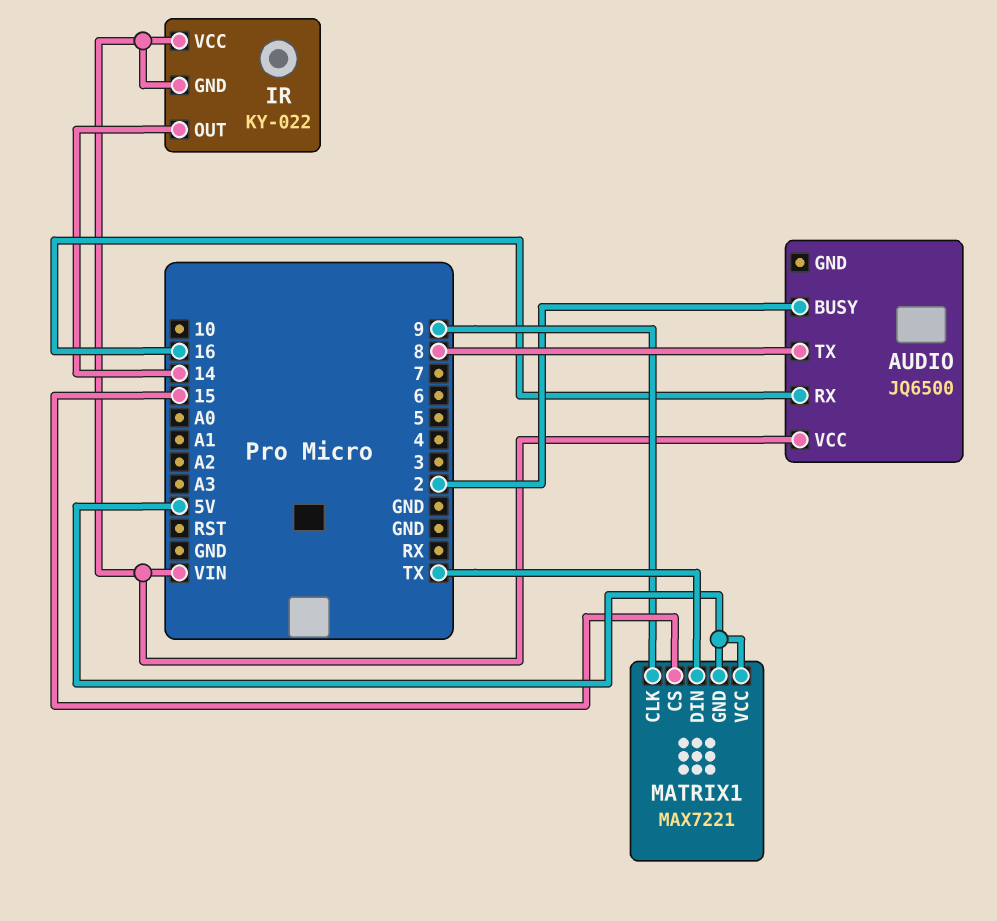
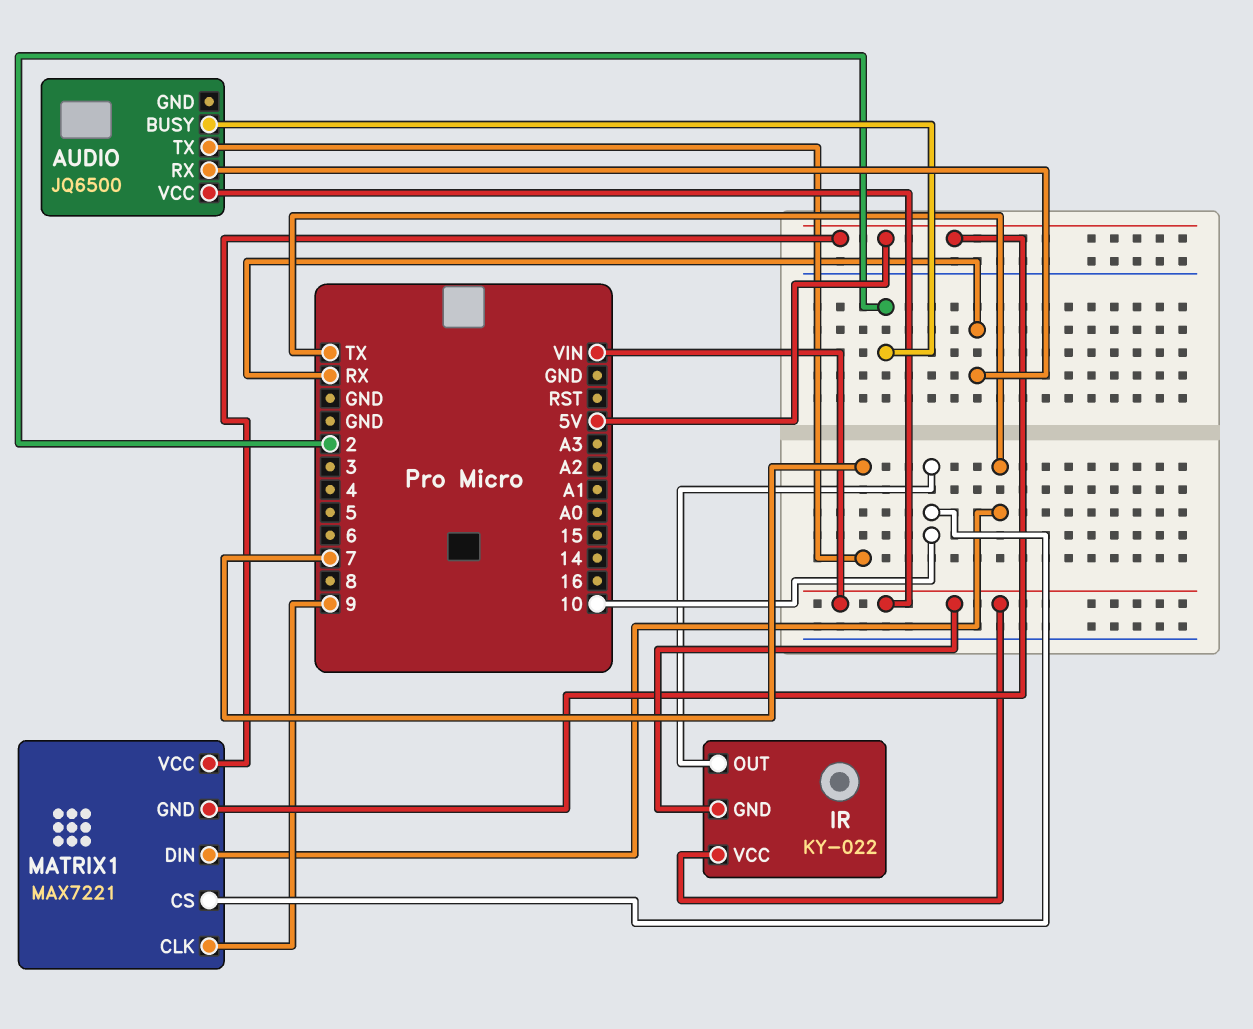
AUDIO pin RX: 16 -> RX
AUDIO pin TX: 8 -> 7
IR pin OUT: 14 -> 10
MATRIX1 pin CS: 15 -> 10

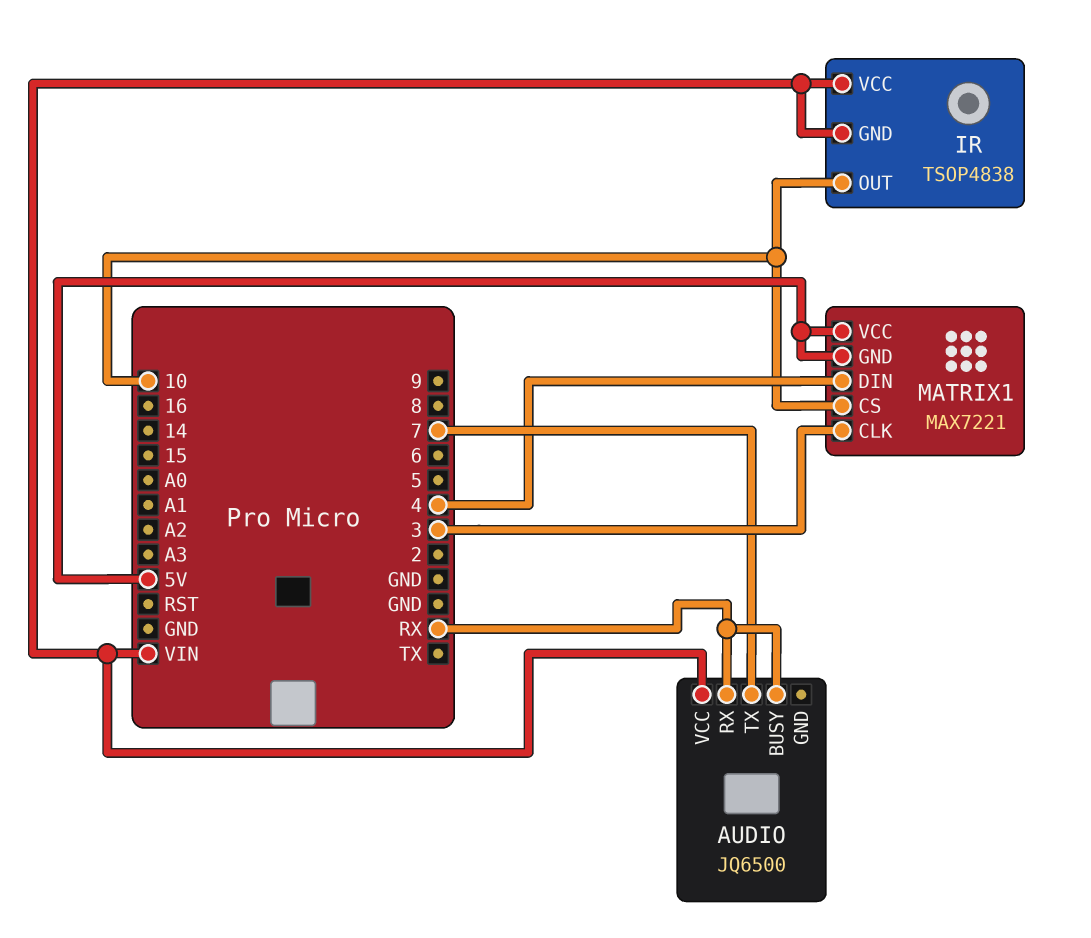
AUDIO pin BUSY: 2 -> RX
IR: KY-022 -> TSOP4838
MATRIX1 pin CLK: 9 -> 3
MATRIX1 pin DIN: TX -> 4

